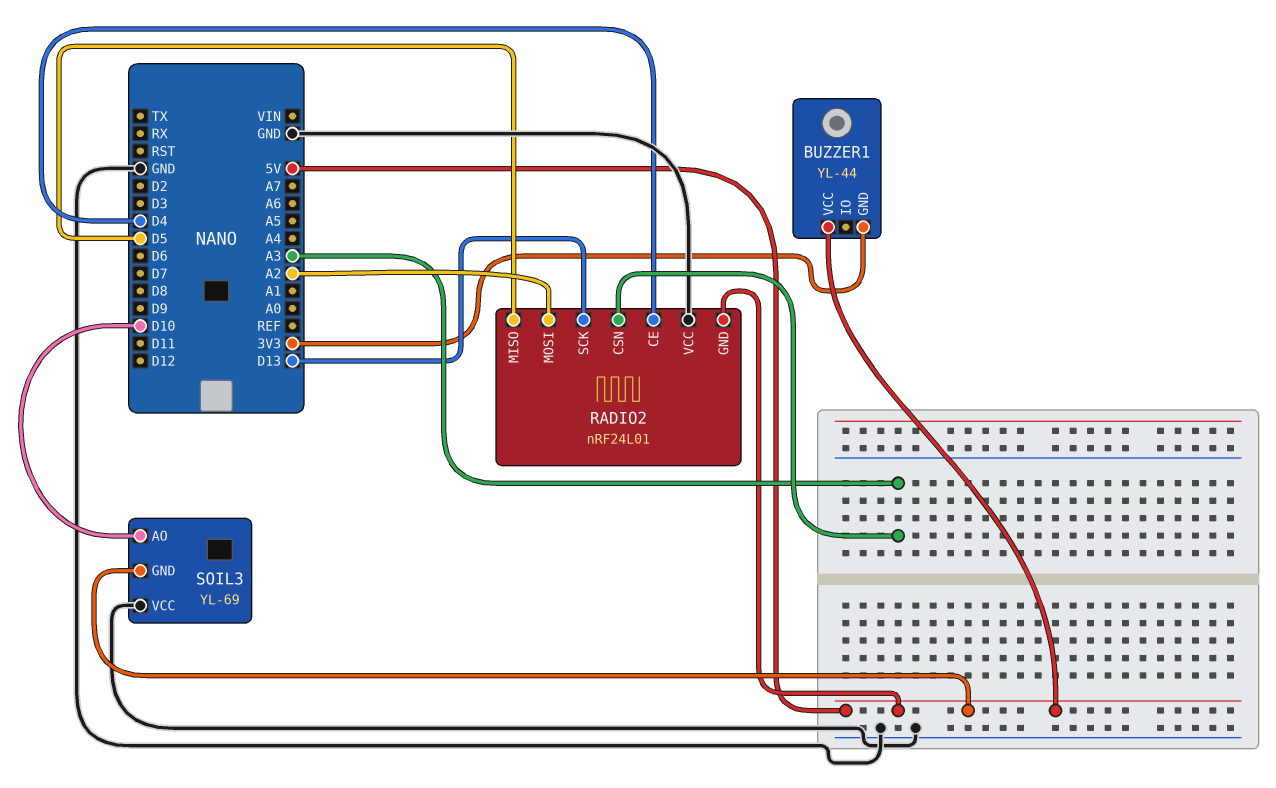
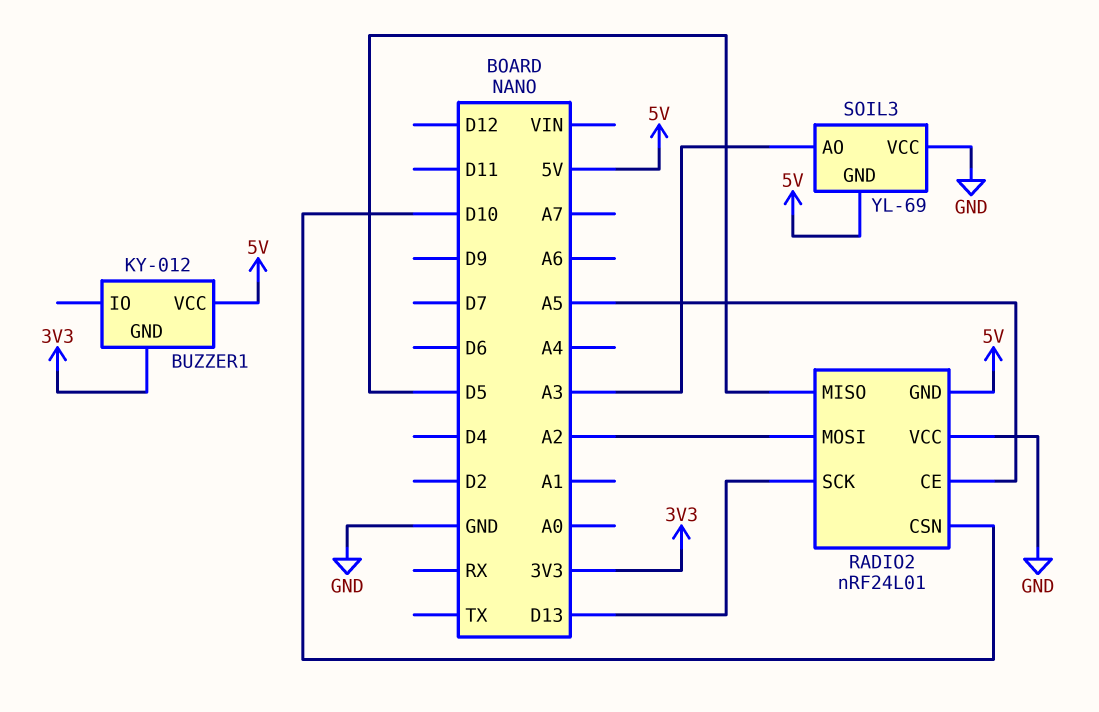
BUZZER1: YL-44 -> KY-012
RADIO2 pin CE: D4 -> A5
RADIO2 pin CSN: A3 -> D10
SOIL3 pin AO: D10 -> A3

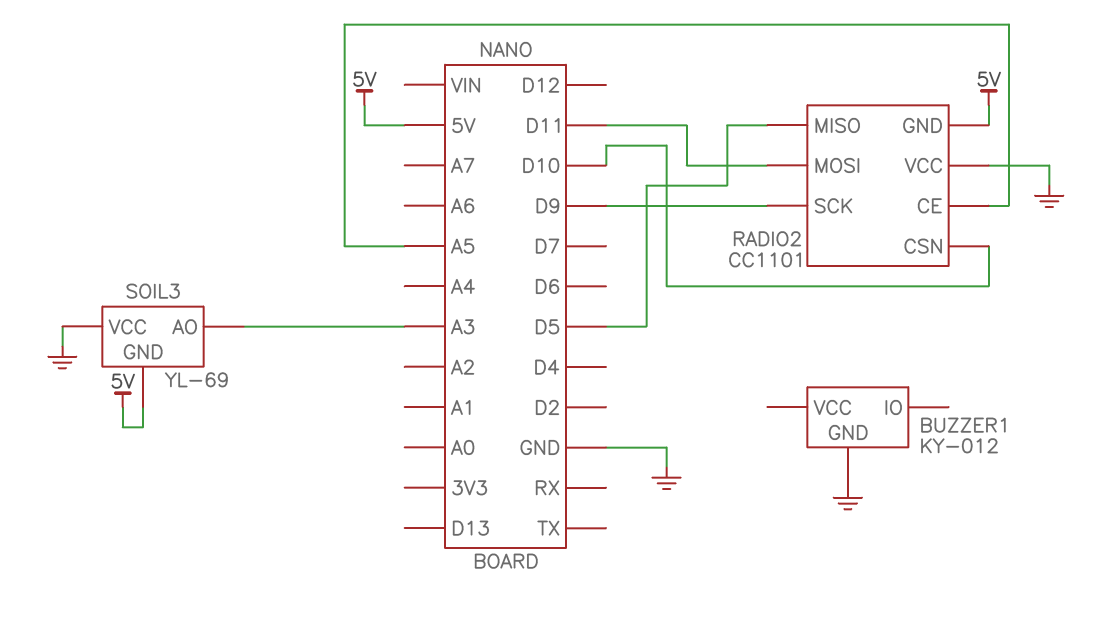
BUZZER1 pin GND: 3V3 -> GND
BUZZER1 pin VCC: 5V -> none
RADIO2: nRF24L01 -> CC1101
RADIO2 pin MOSI: A2 -> D11
RADIO2 pin SCK: D13 -> D9

